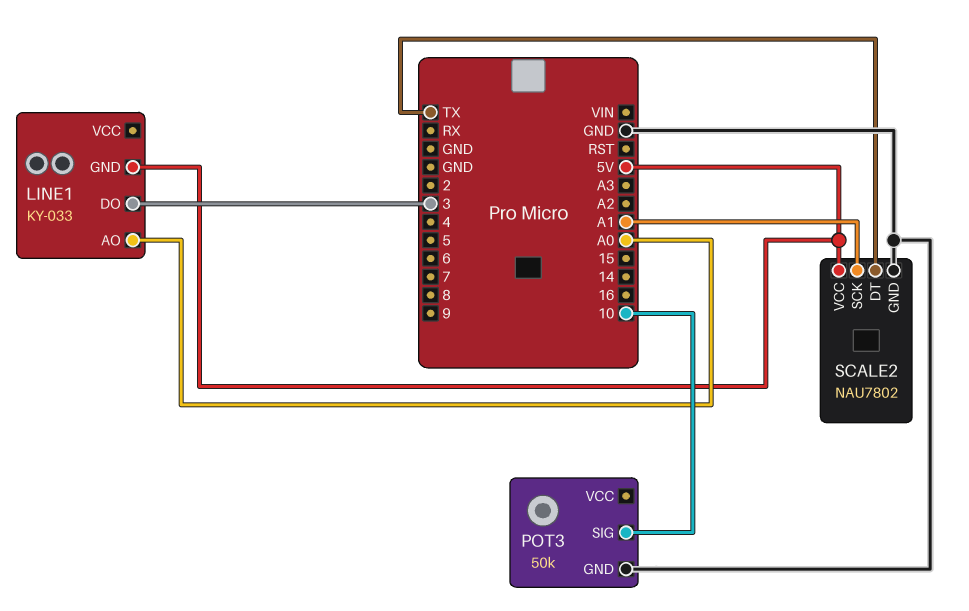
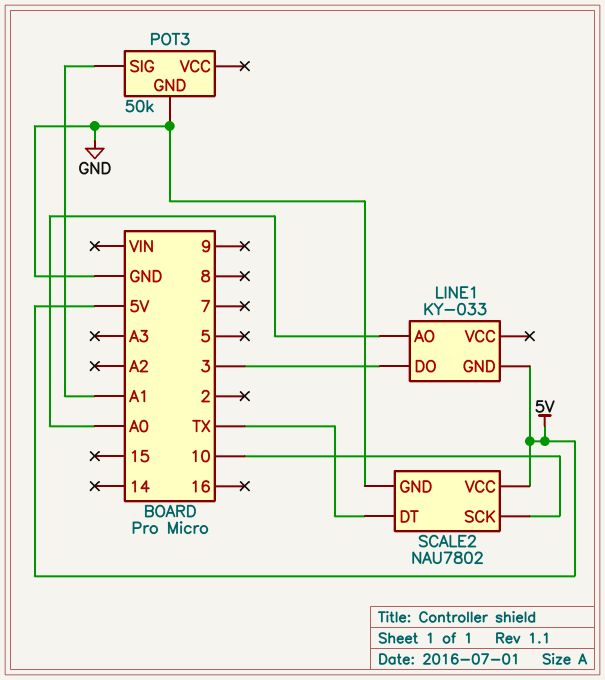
POT3 pin SIG: 10 -> A1
SCALE2 pin SCK: A1 -> 10

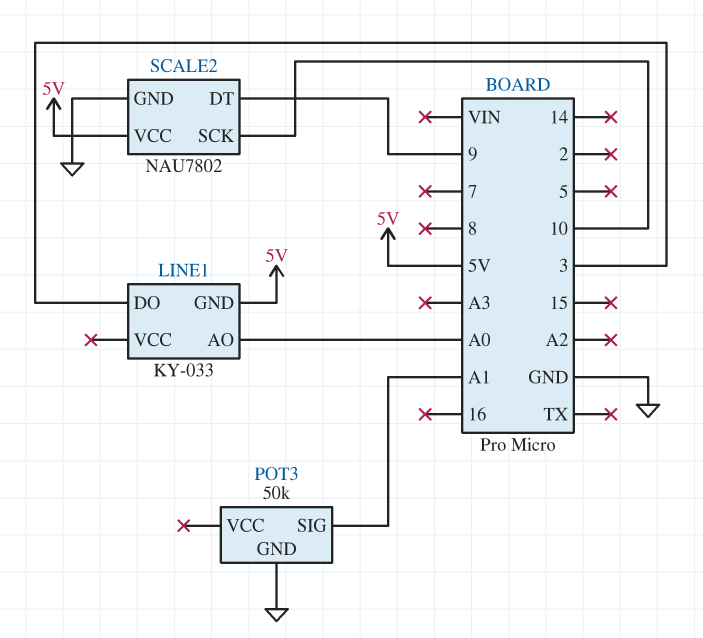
SCALE2 pin DT: TX -> 9

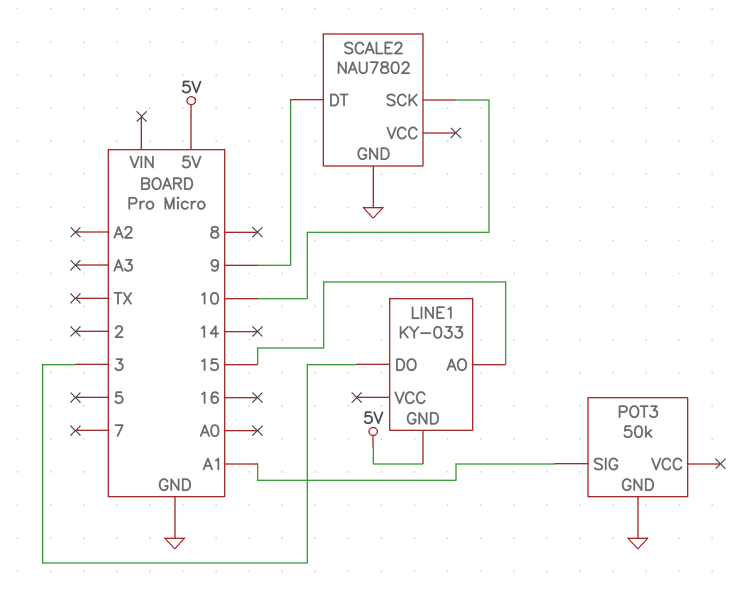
LINE1 pin AO: A0 -> 15
SCALE2 pin VCC: 5V -> none

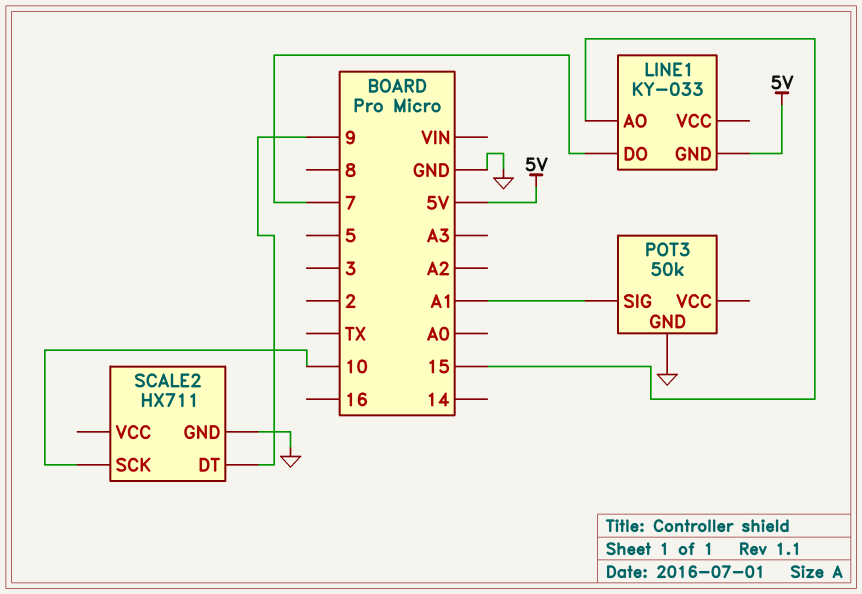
LINE1 pin DO: 3 -> 7
SCALE2: NAU7802 -> HX711

